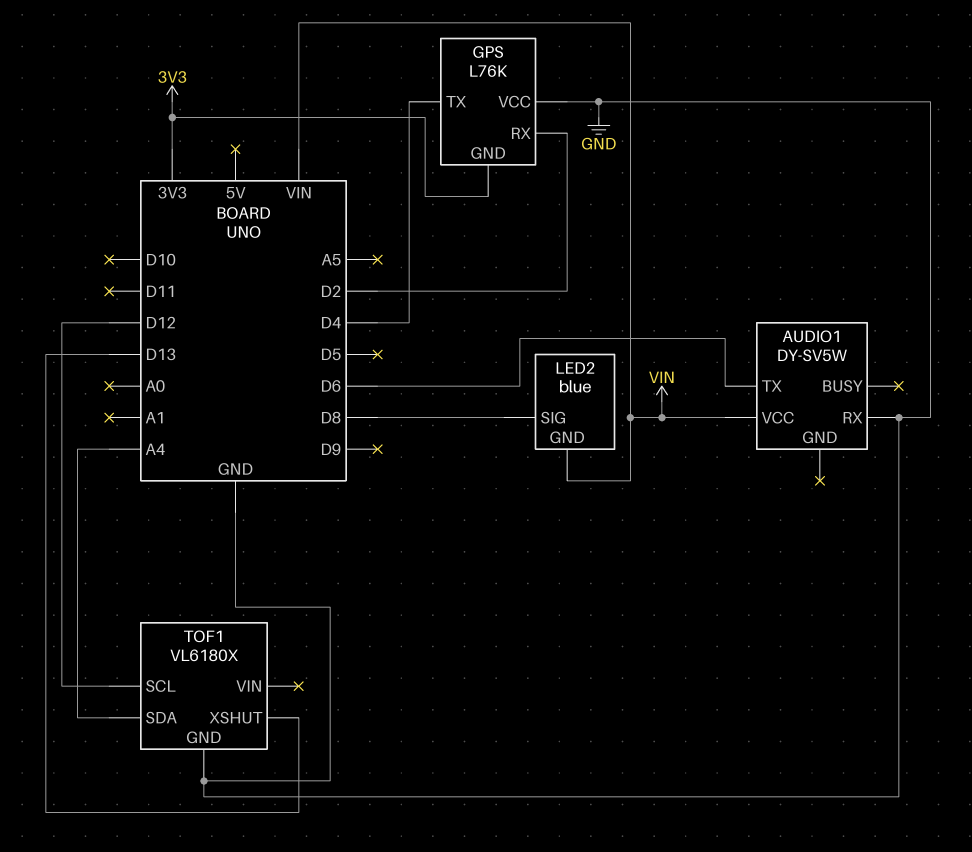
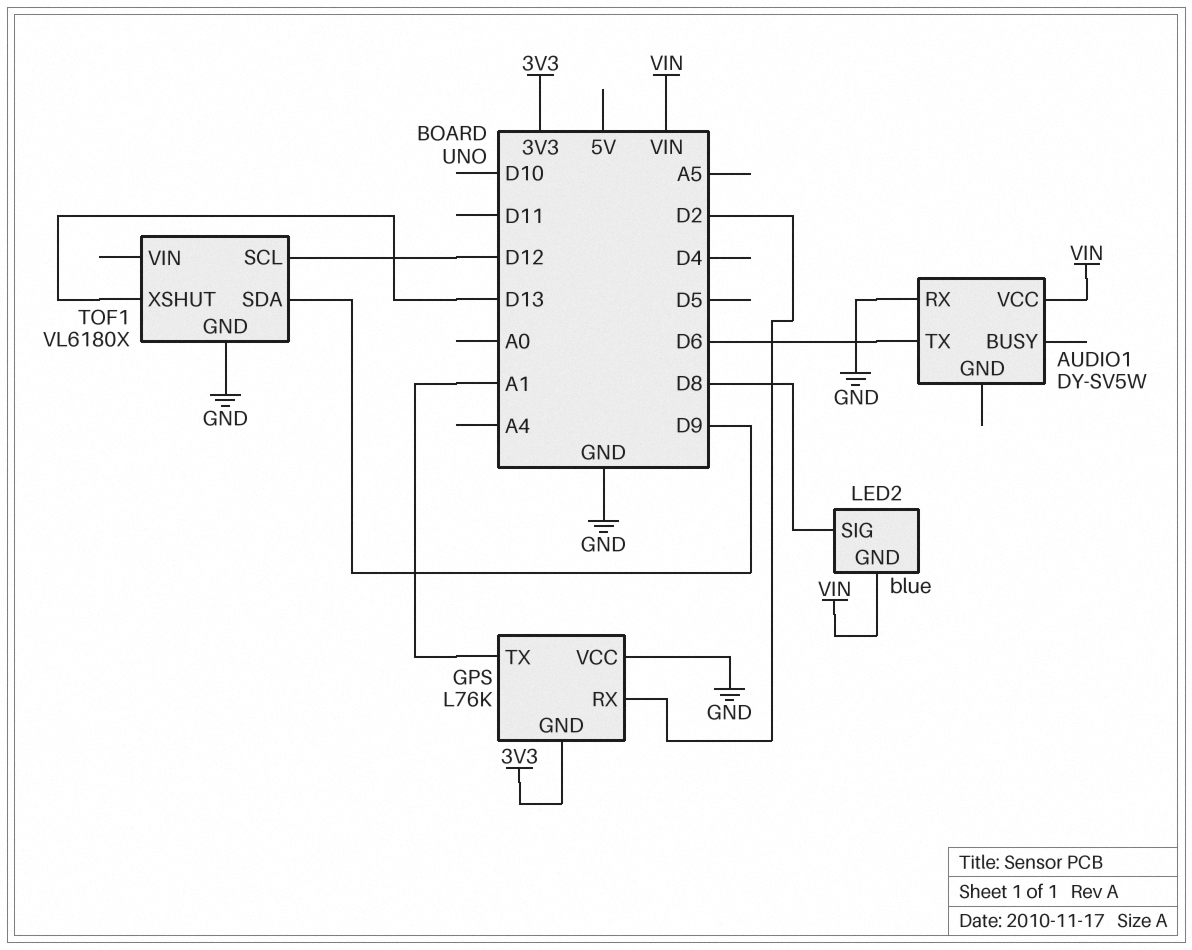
GPS pin TX: D4 -> A1
TOF1 pin SDA: A4 -> D9

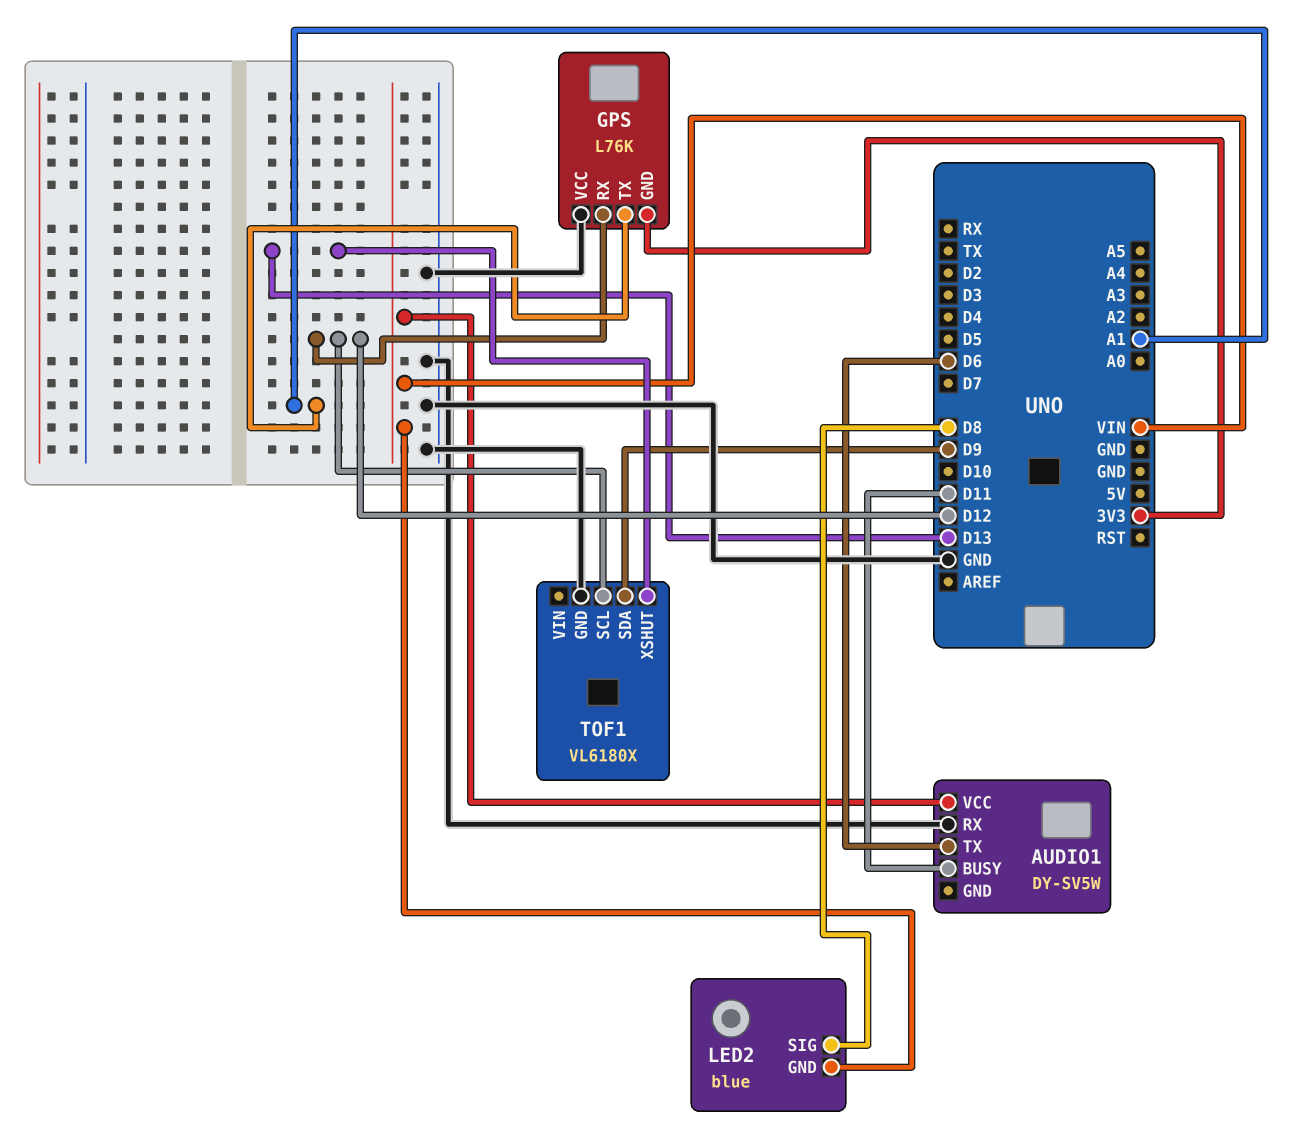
AUDIO1 pin BUSY: none -> D11
GPS pin RX: D2 -> D12

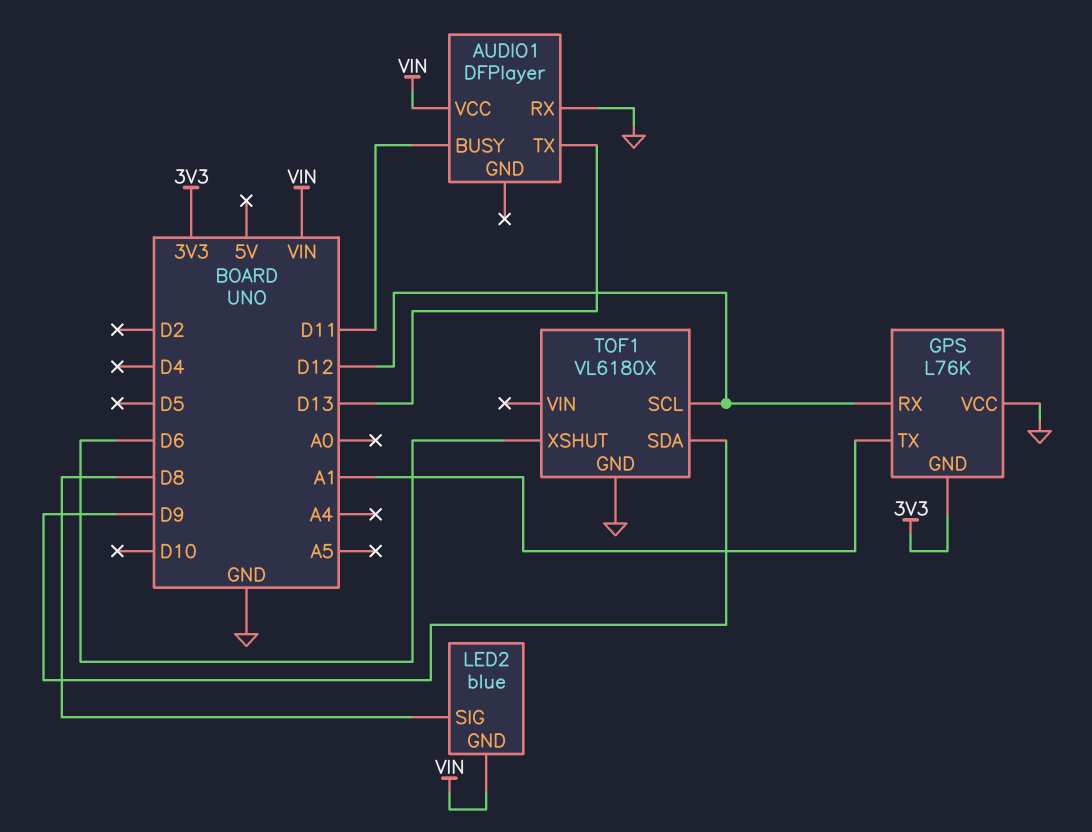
AUDIO1: DY-SV5W -> DFPlayer
AUDIO1 pin TX: D6 -> D13
TOF1 pin XSHUT: D13 -> D6

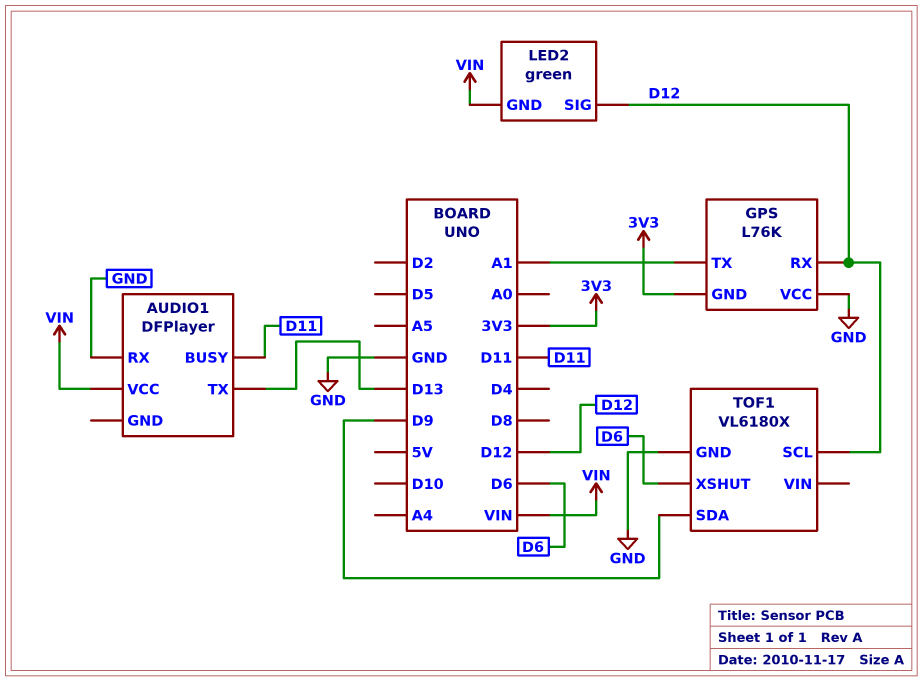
LED2: blue -> green
LED2 pin SIG: D8 -> D12

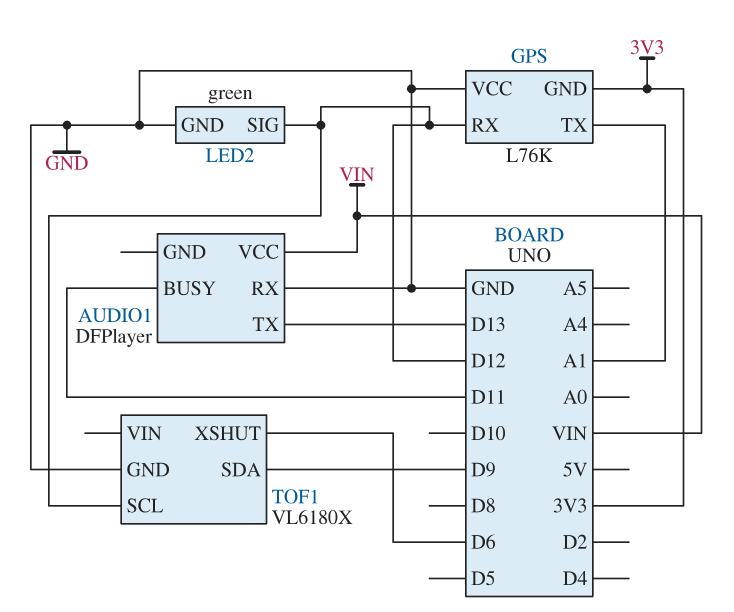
LED2 pin GND: VIN -> GND

